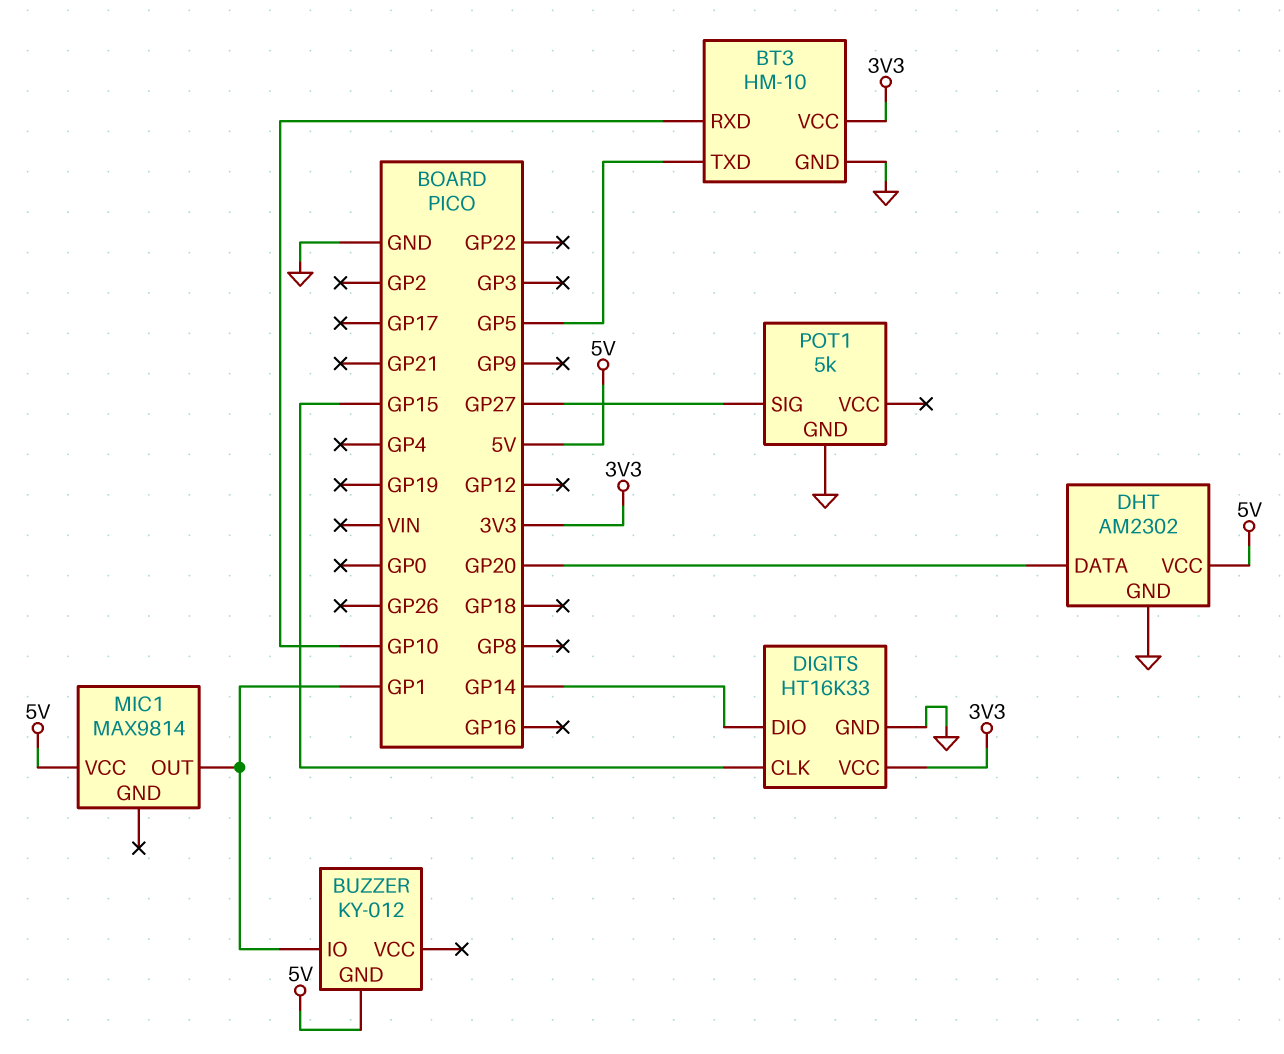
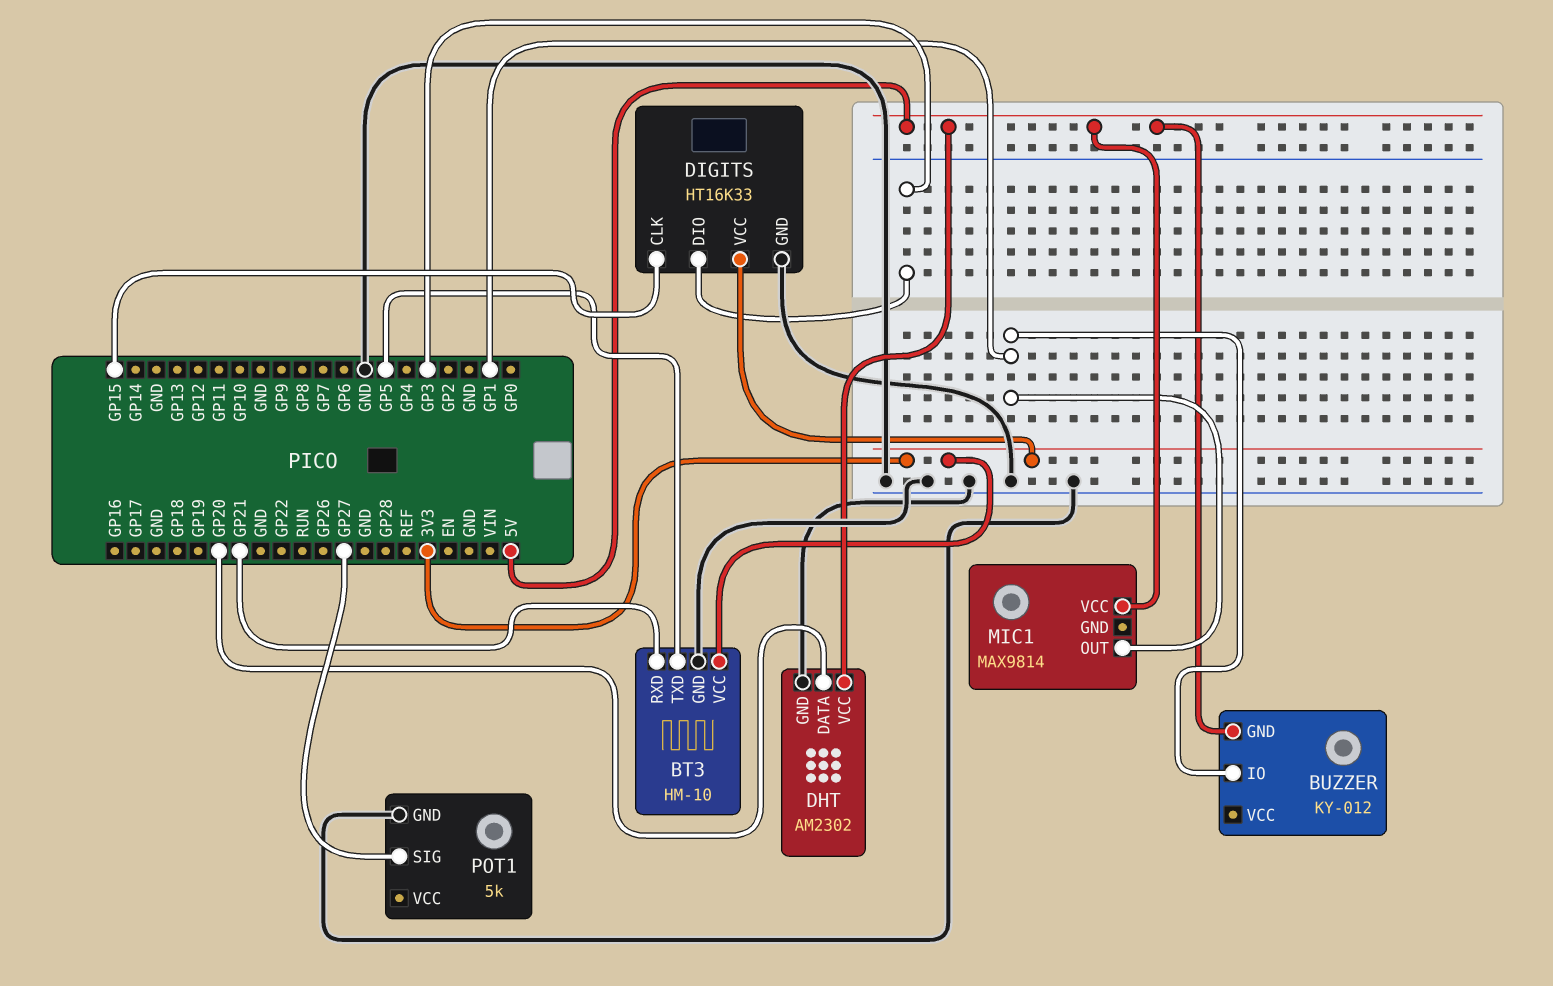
BT3 pin RXD: GP10 -> GP21
DIGITS pin DIO: GP14 -> GP3

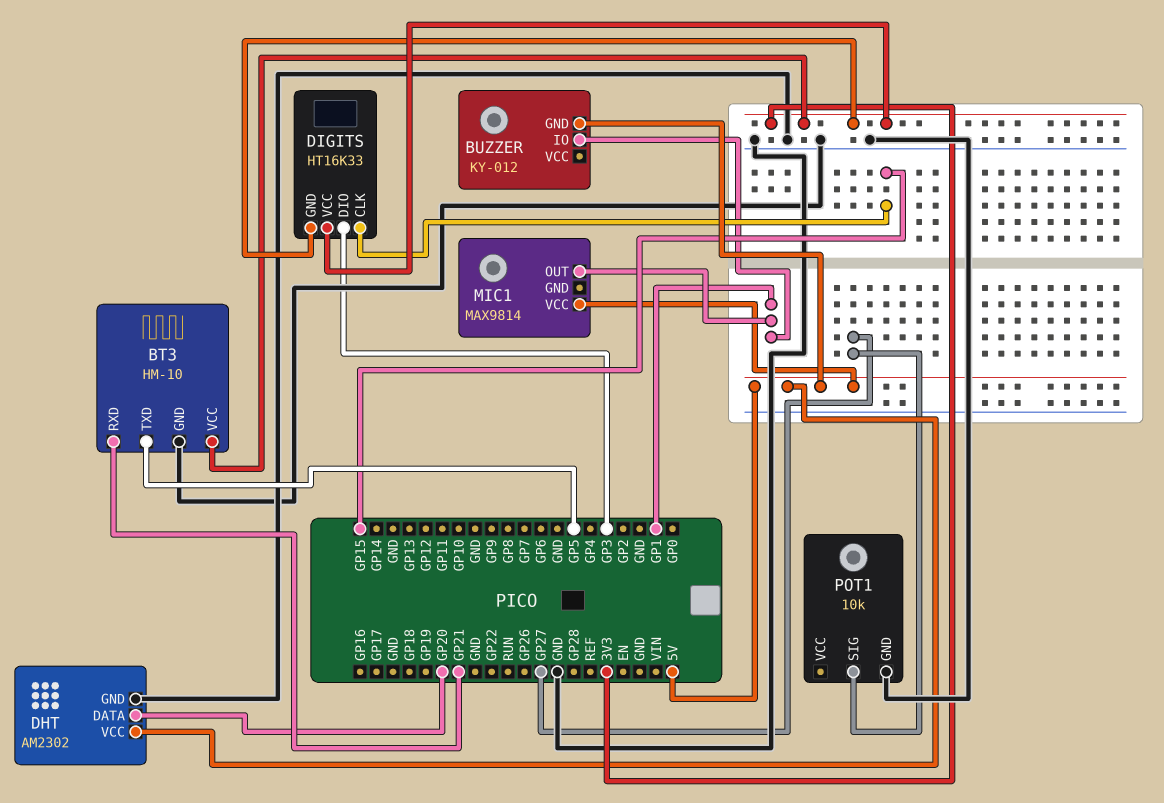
DIGITS pin GND: GND -> 3V3
POT1: 5k -> 10k

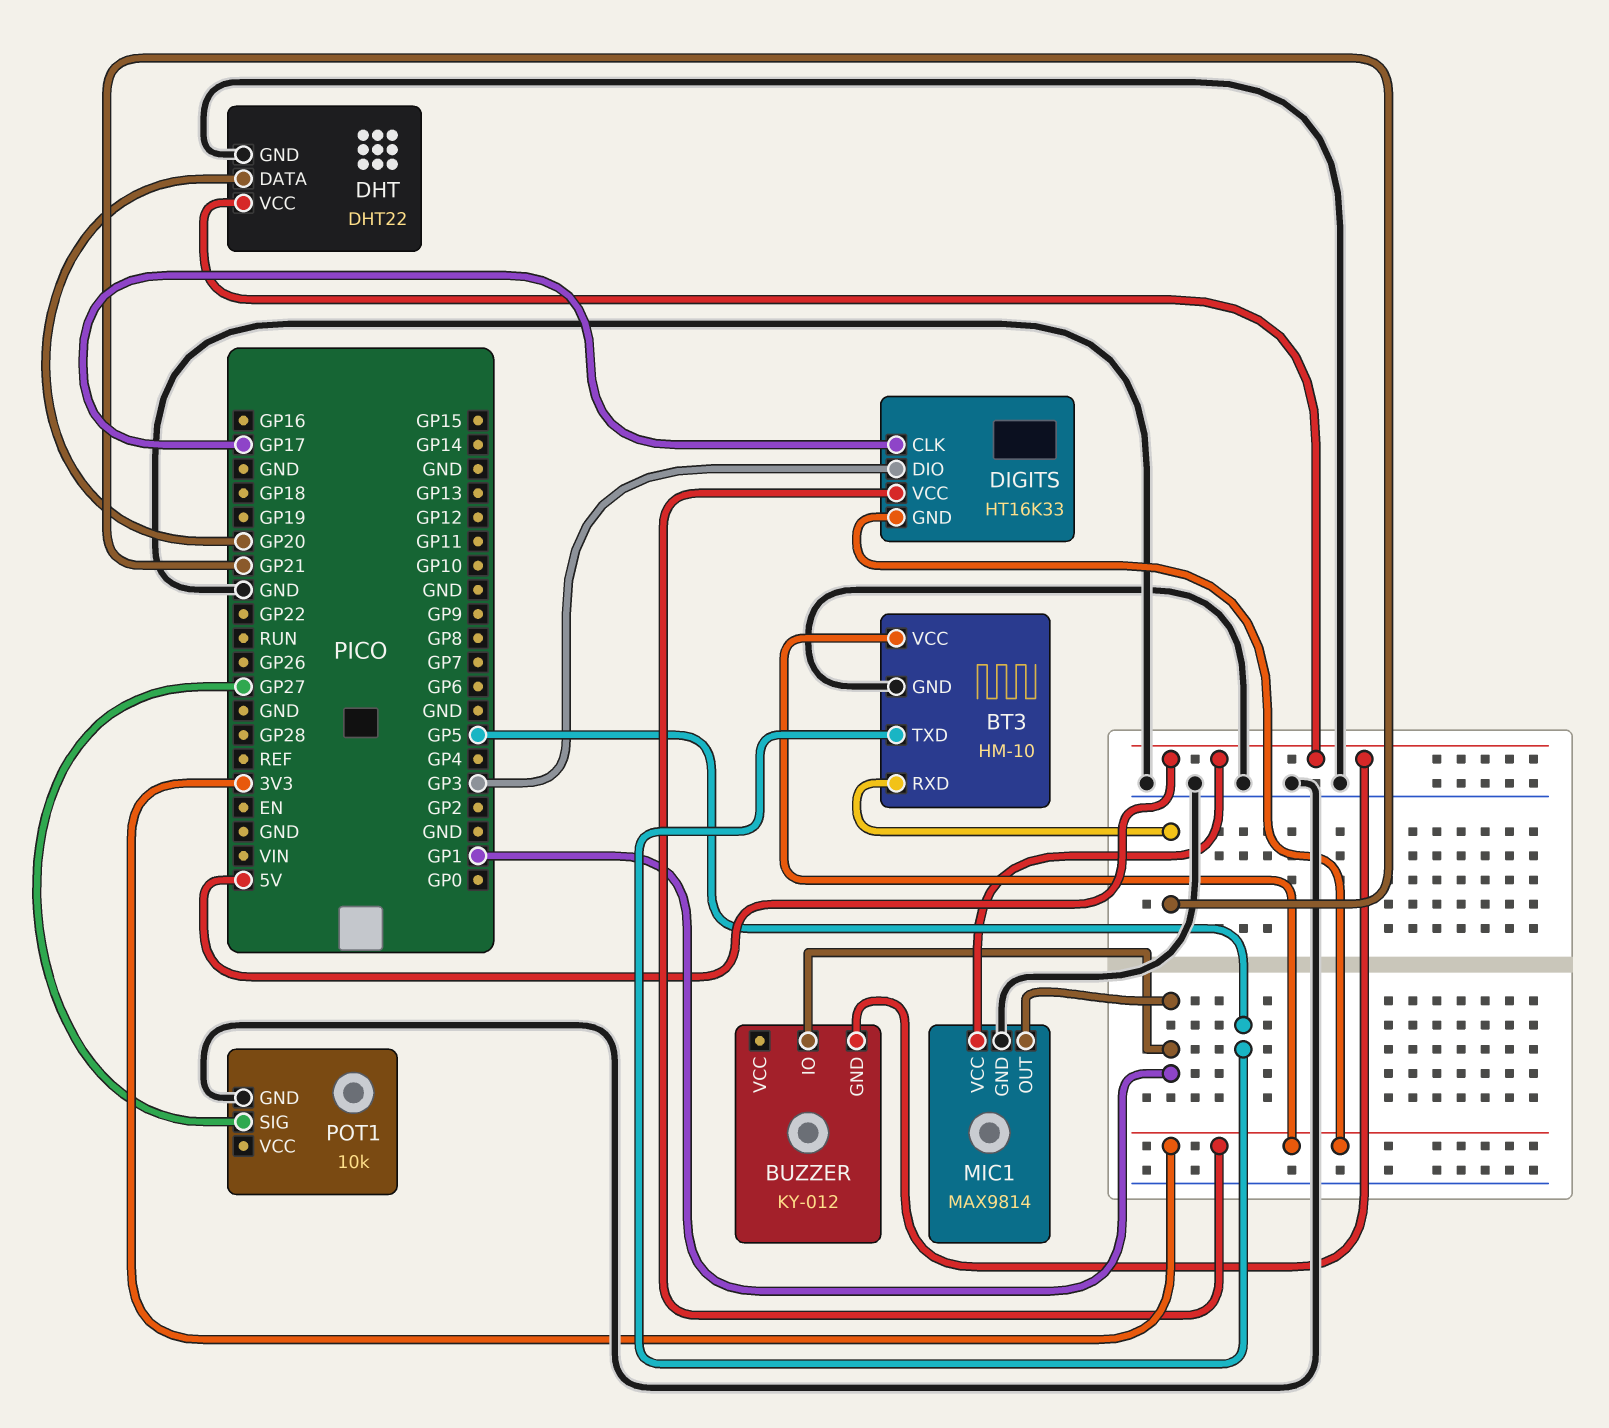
DHT: AM2302 -> DHT22
DIGITS pin CLK: GP15 -> GP17
MIC1 pin GND: none -> GND

